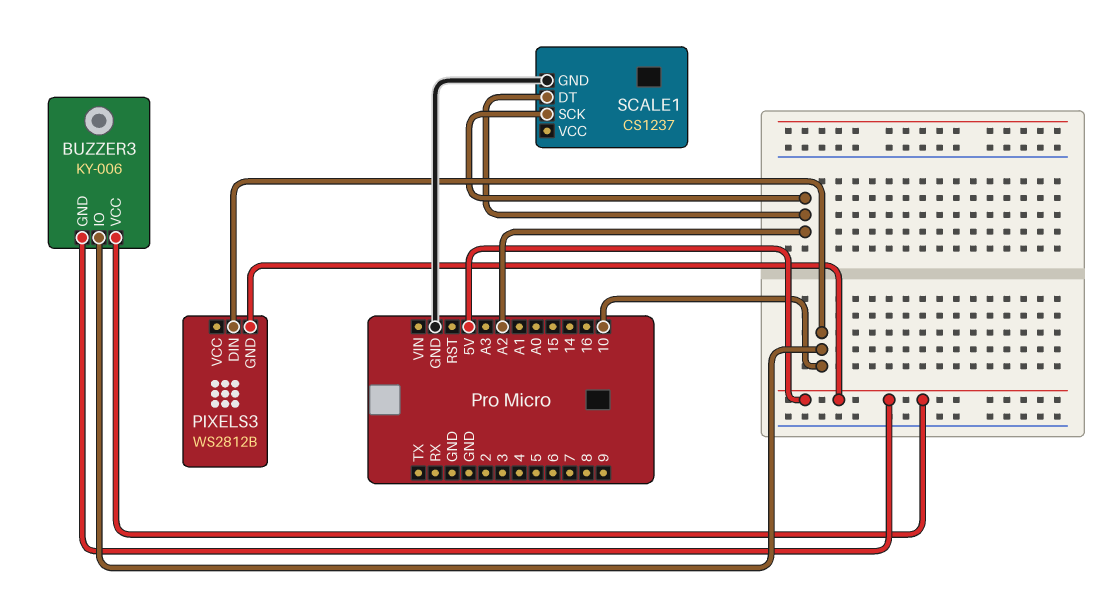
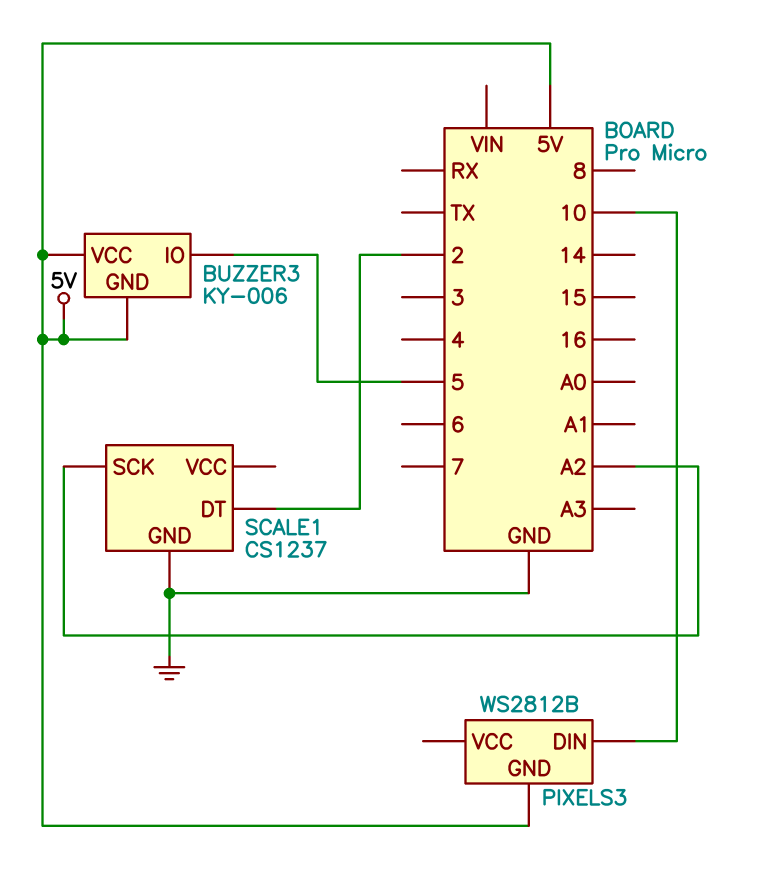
BUZZER3 pin IO: 10 -> 5
SCALE1 pin DT: A2 -> 2

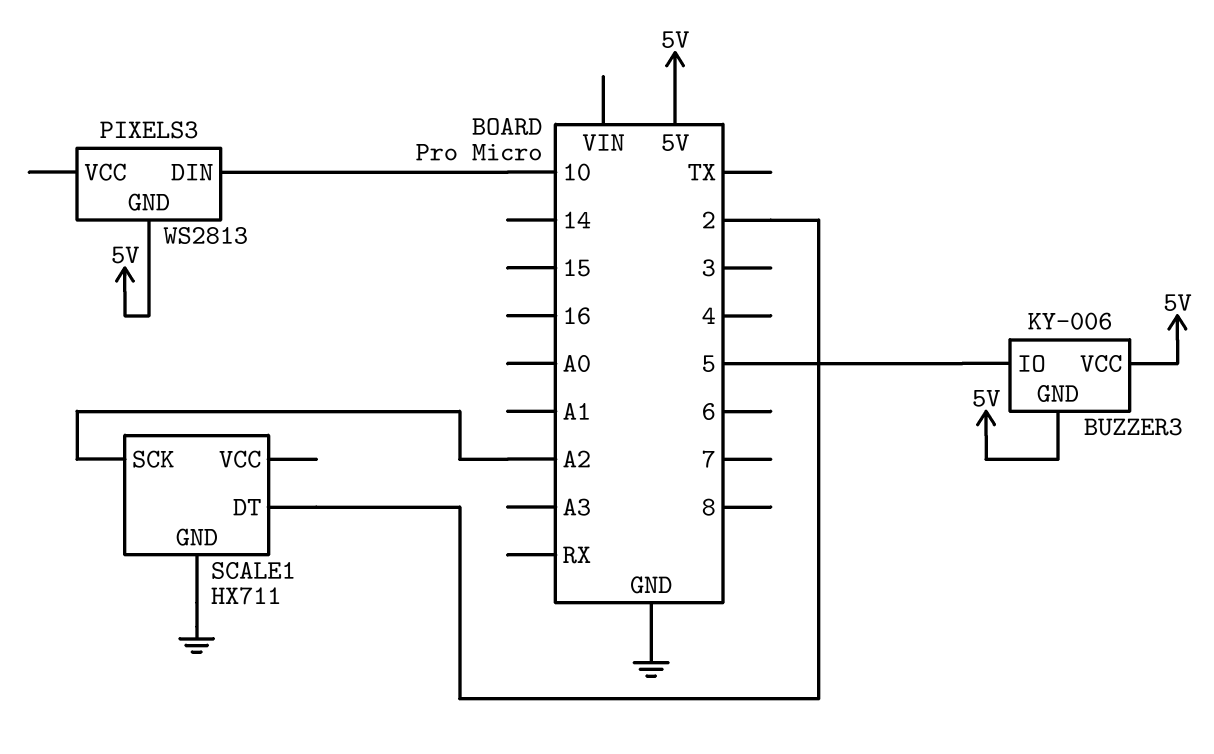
PIXELS3: WS2812B -> WS2813
SCALE1: CS1237 -> HX711

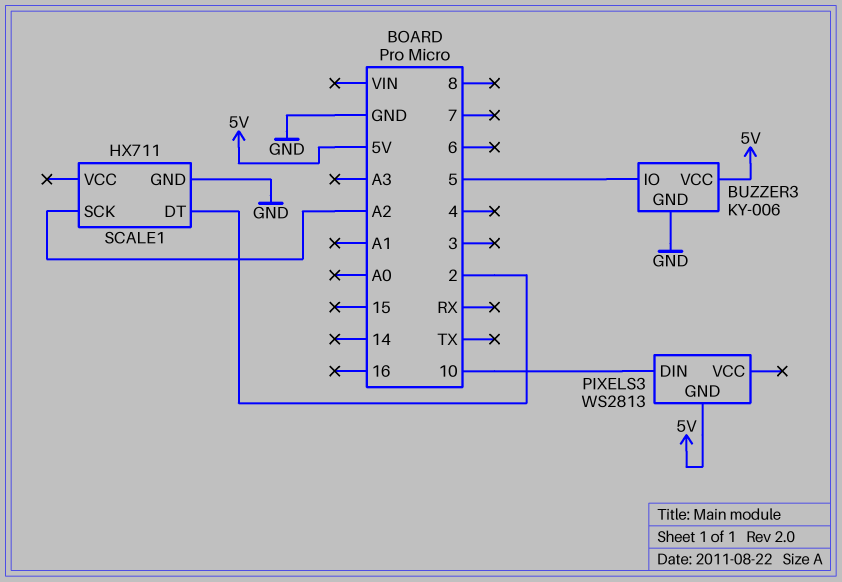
BUZZER3 pin GND: 5V -> GND

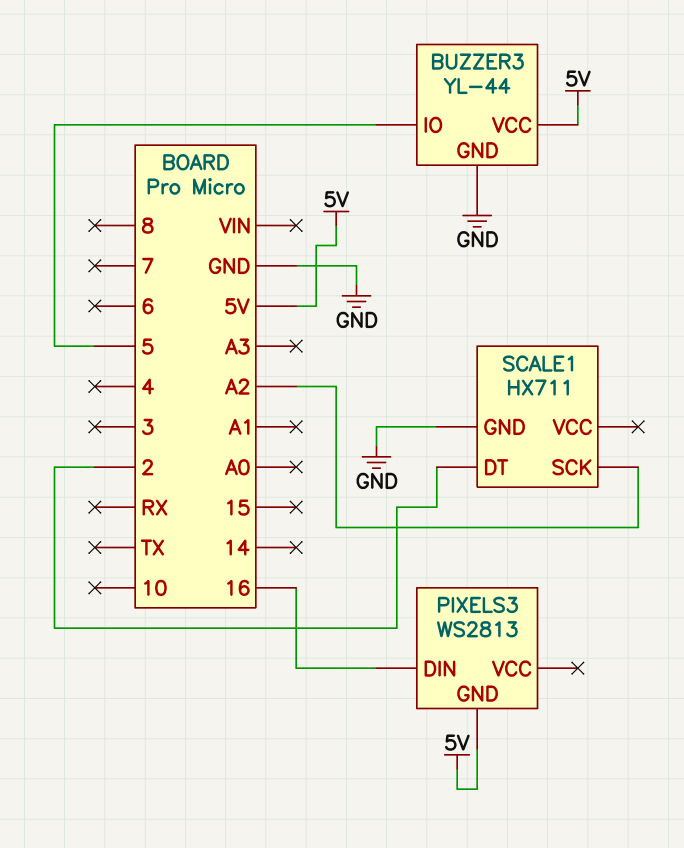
BUZZER3: KY-006 -> YL-44
PIXELS3 pin DIN: 10 -> 16

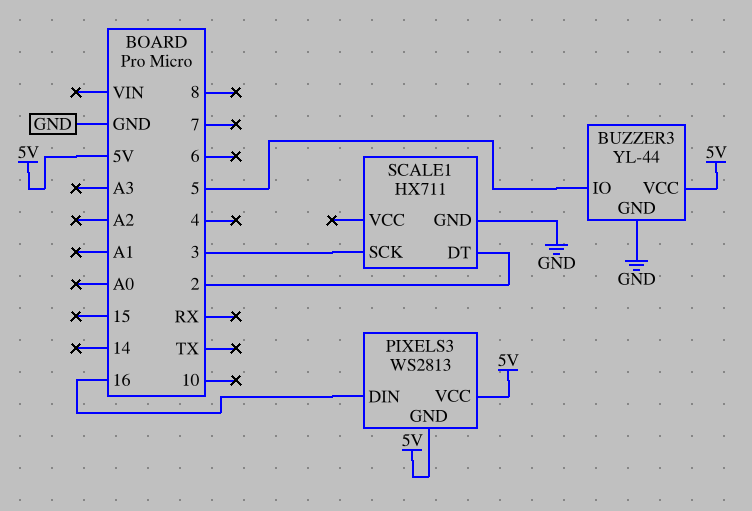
PIXELS3 pin VCC: none -> 5V
SCALE1 pin SCK: A2 -> 3

